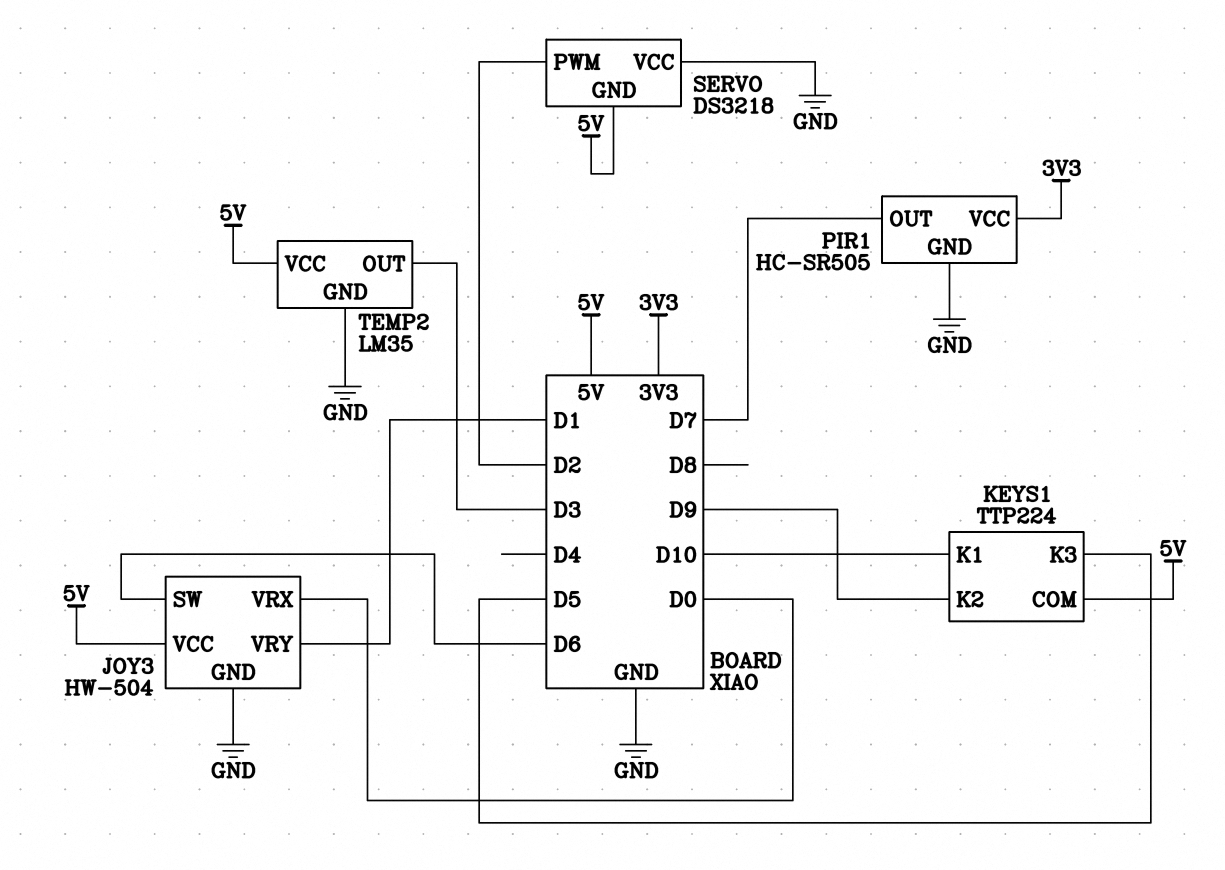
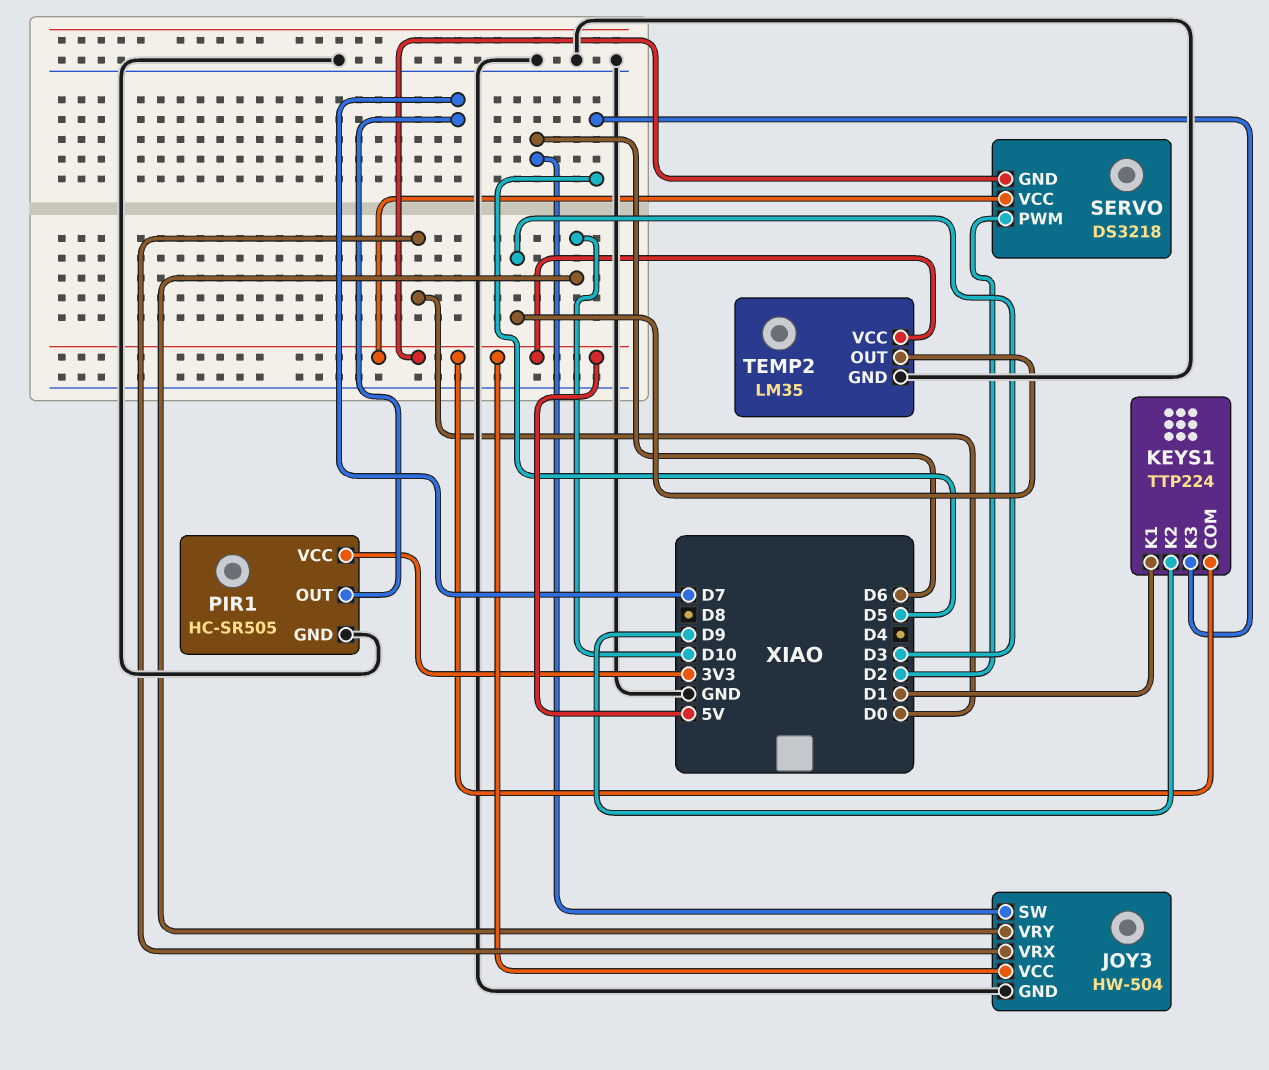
JOY3 pin VRY: D1 -> D10
KEYS1 pin K1: D10 -> D1
SERVO pin VCC: GND -> 5V

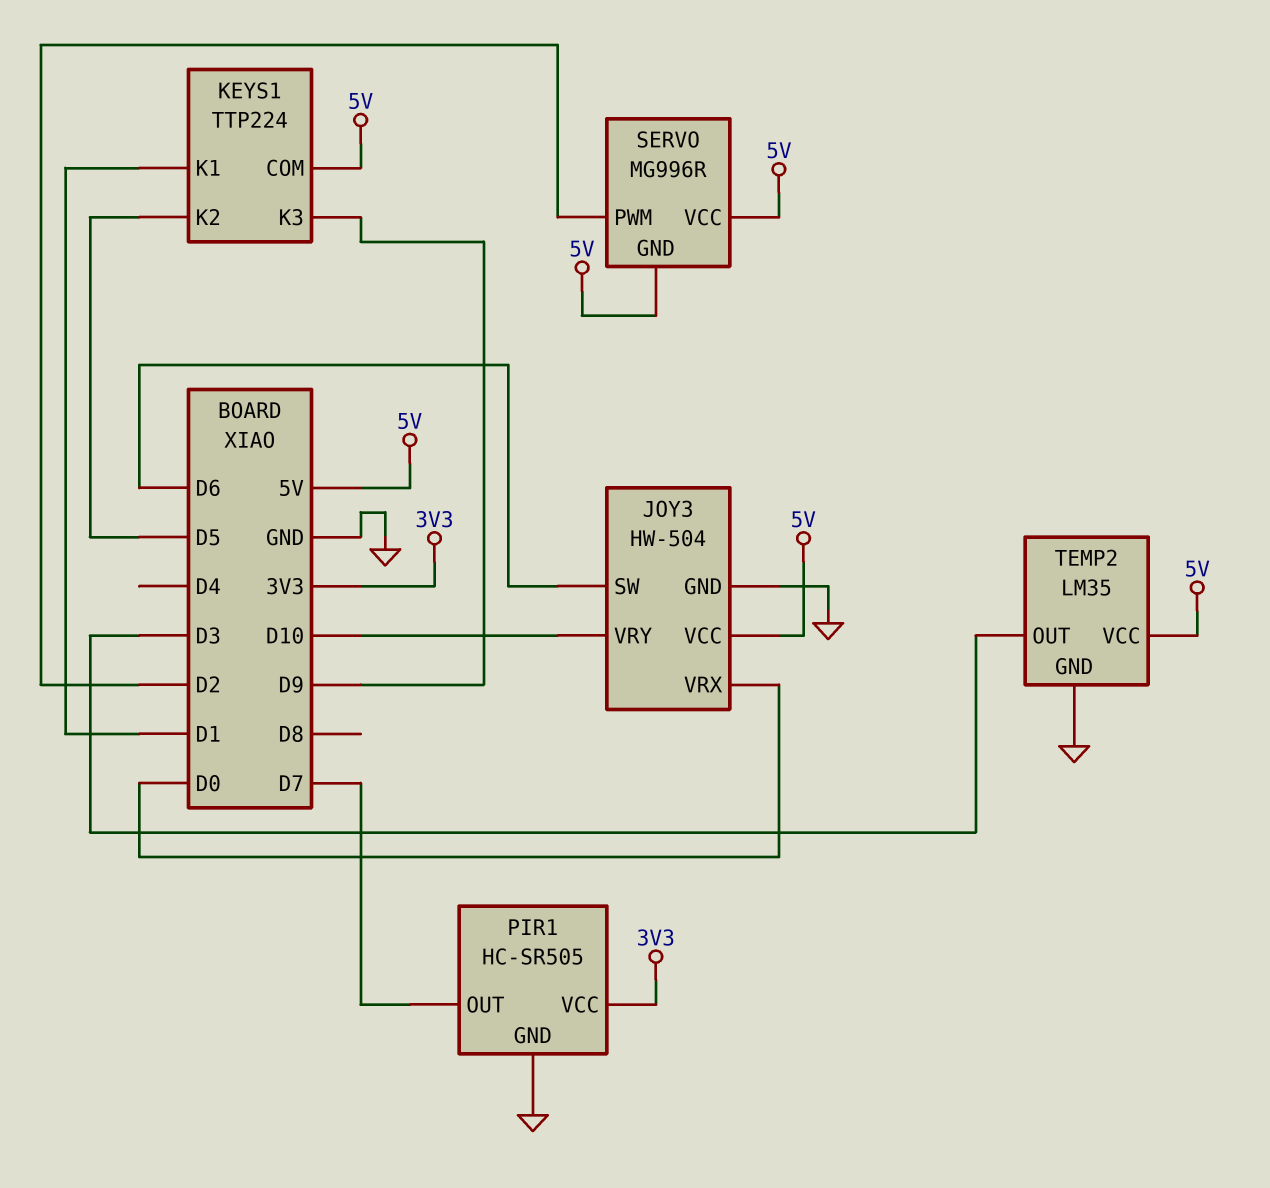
KEYS1 pin K2: D9 -> D5
KEYS1 pin K3: D5 -> D9
SERVO: DS3218 -> MG996R

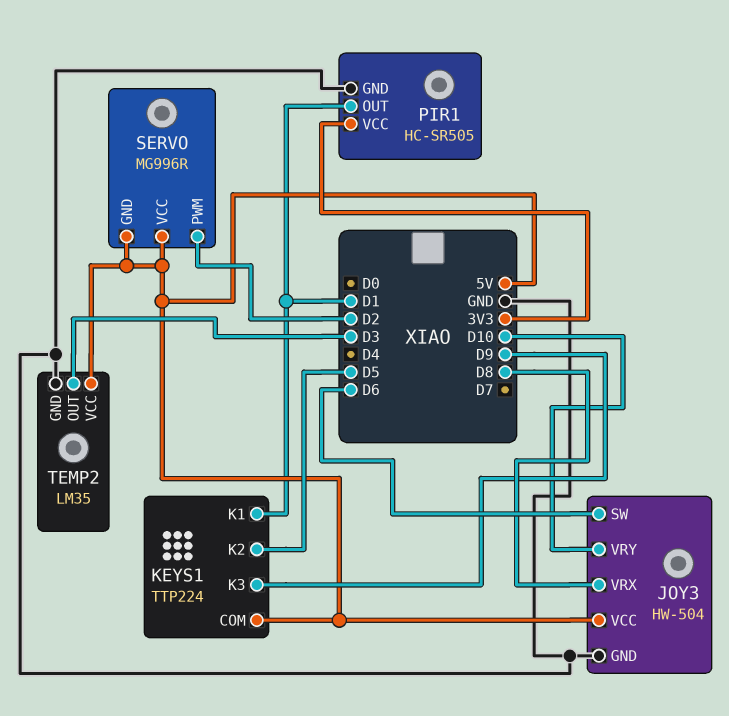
JOY3 pin VRX: D0 -> D8
PIR1 pin OUT: D7 -> D1

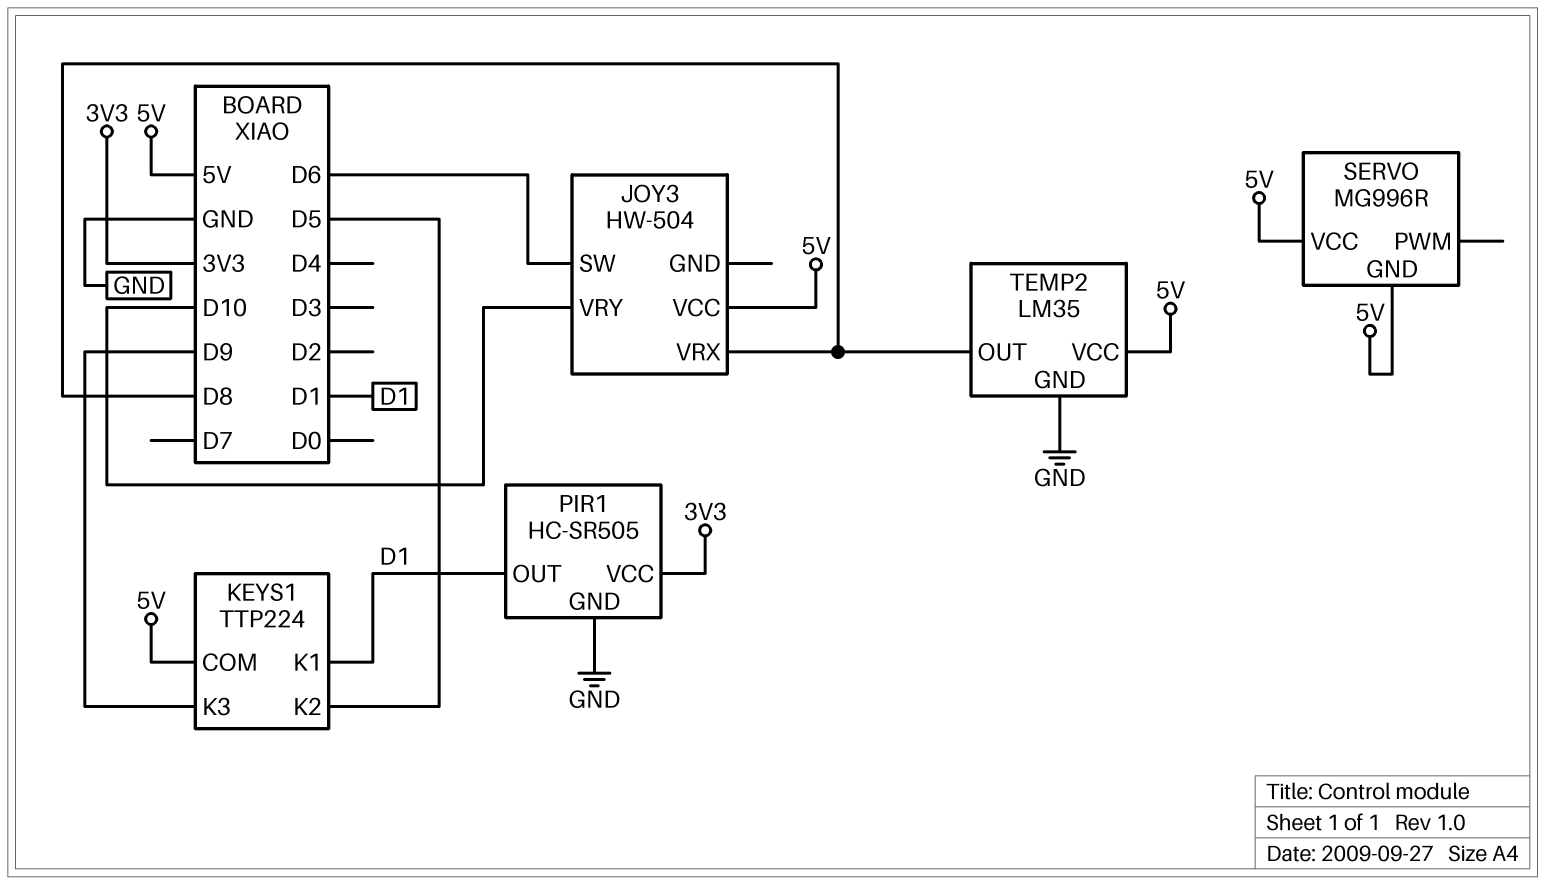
JOY3 pin GND: GND -> none
SERVO pin PWM: D2 -> none
TEMP2 pin OUT: D3 -> D8

